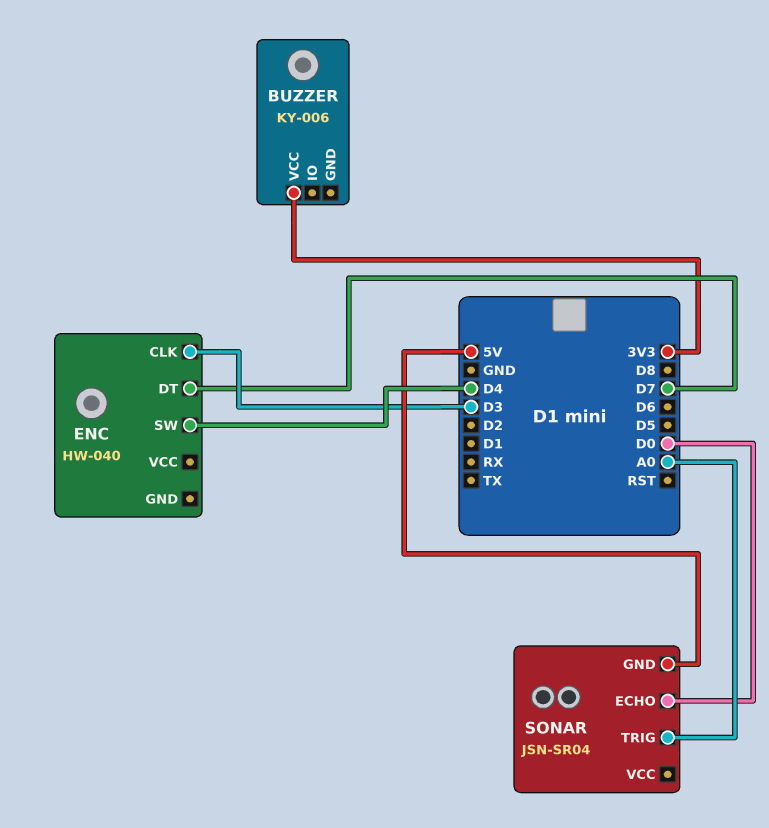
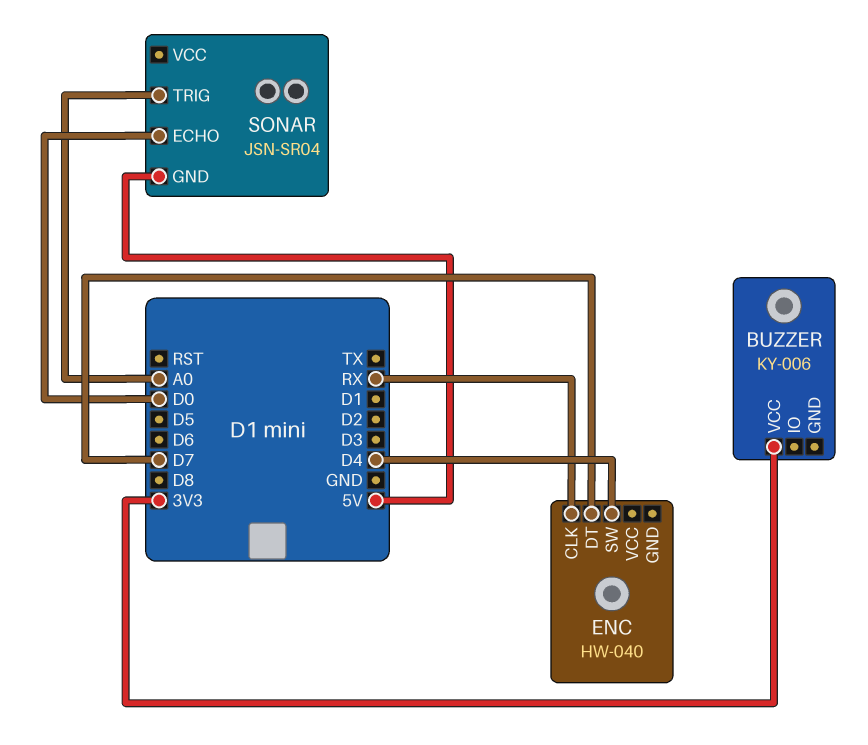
ENC pin CLK: D3 -> RX

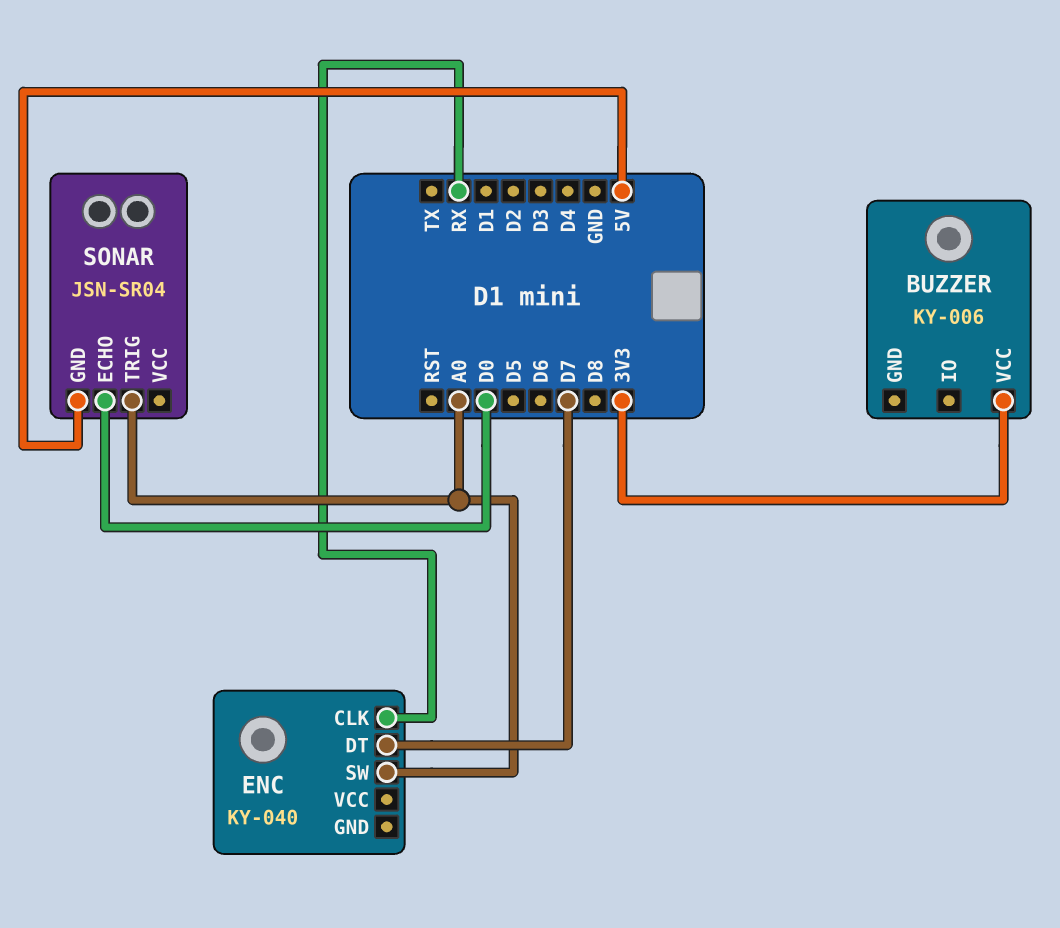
ENC: HW-040 -> KY-040
ENC pin SW: D4 -> A0

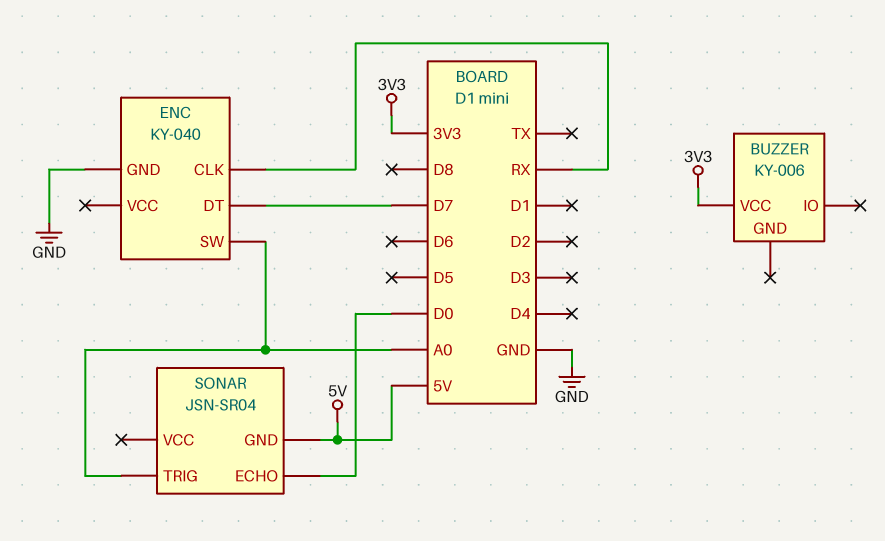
ENC pin GND: none -> GND

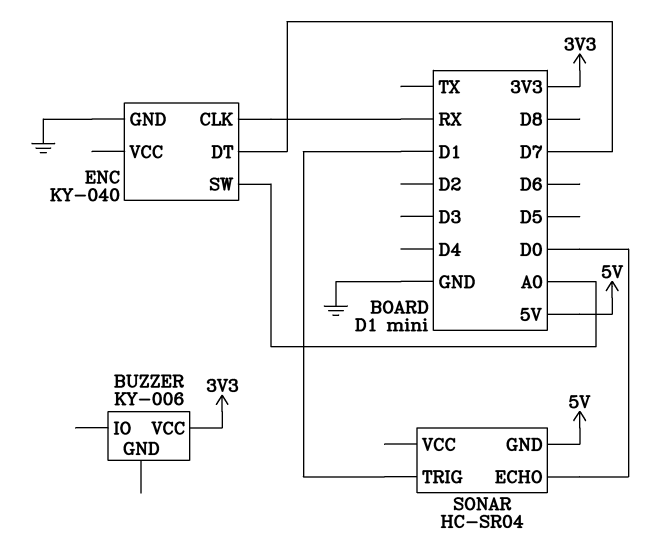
SONAR: JSN-SR04 -> HC-SR04
SONAR pin TRIG: A0 -> D1

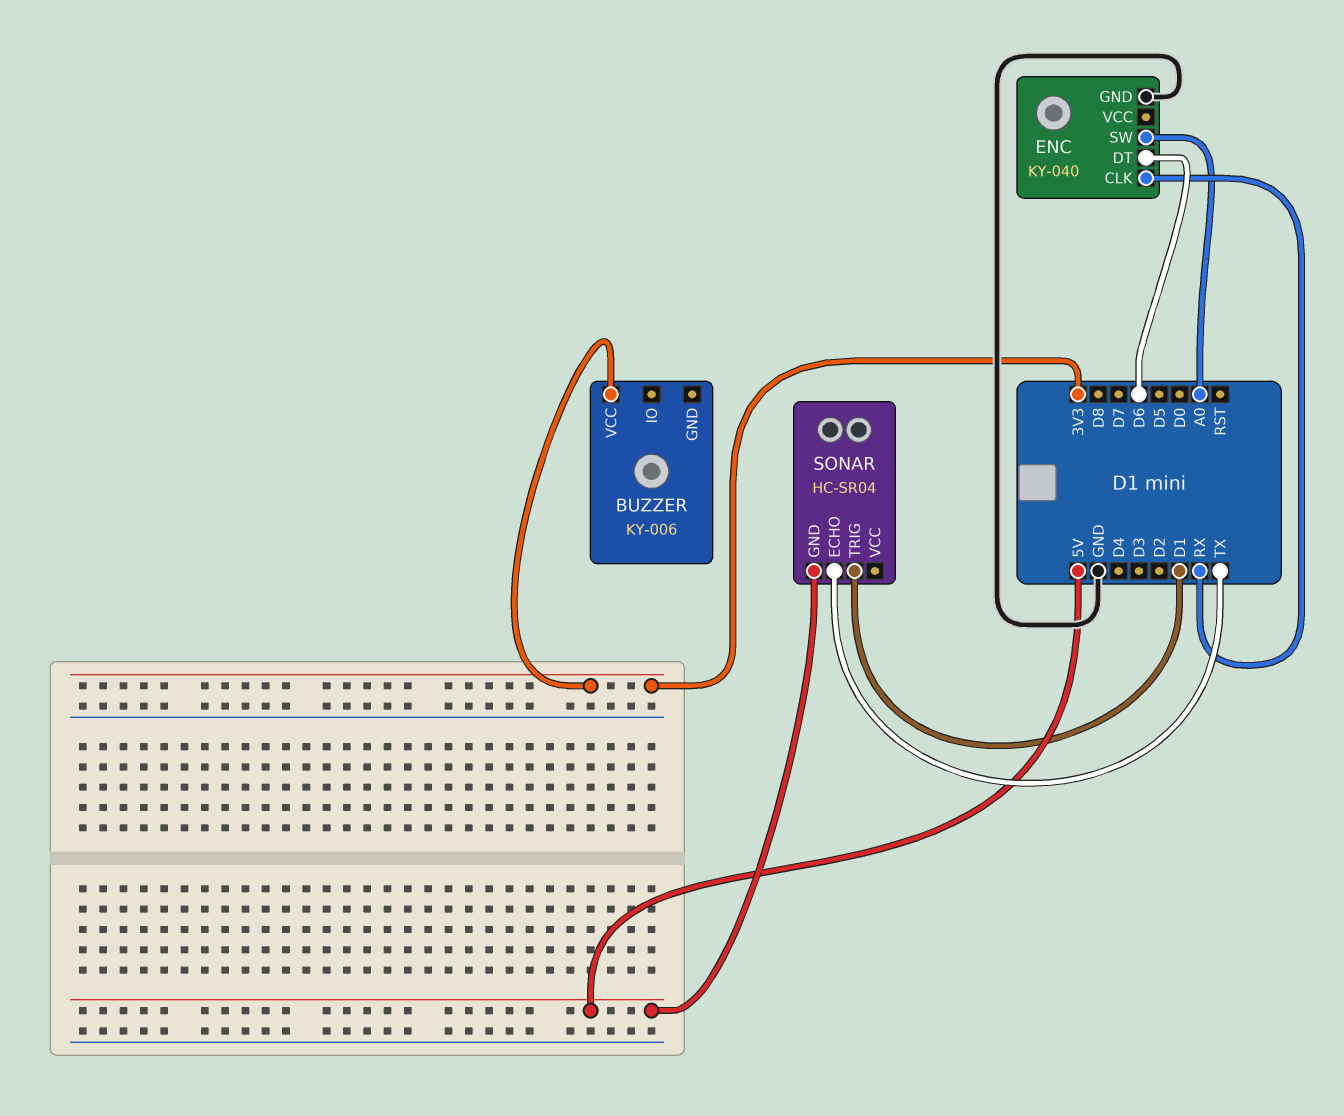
ENC pin DT: D7 -> D6
SONAR pin ECHO: D0 -> TX

